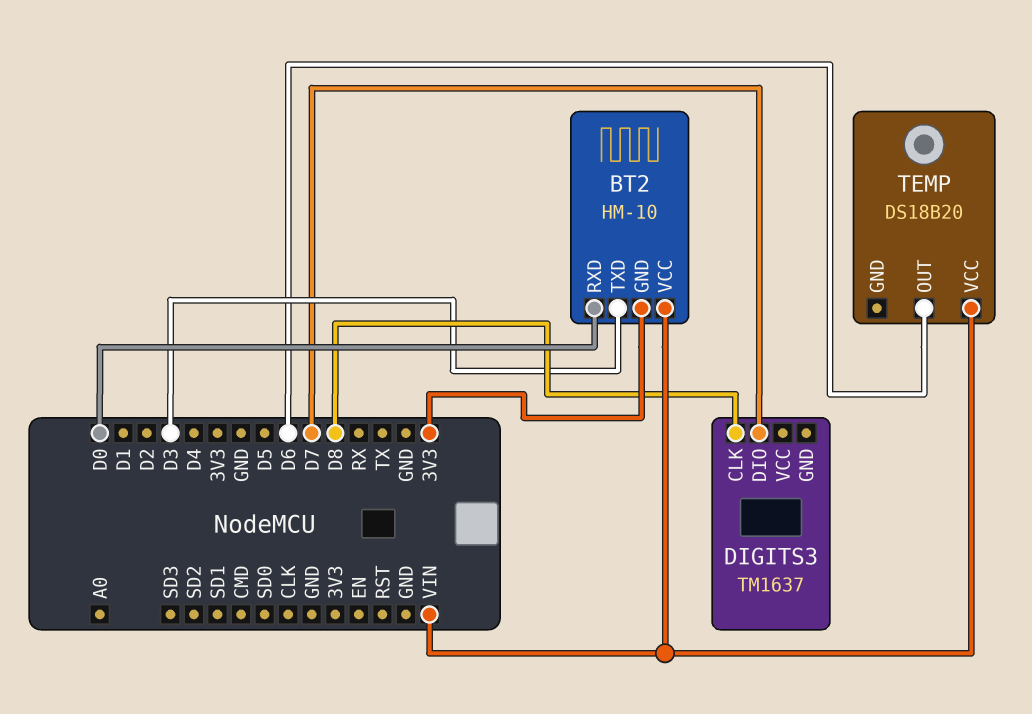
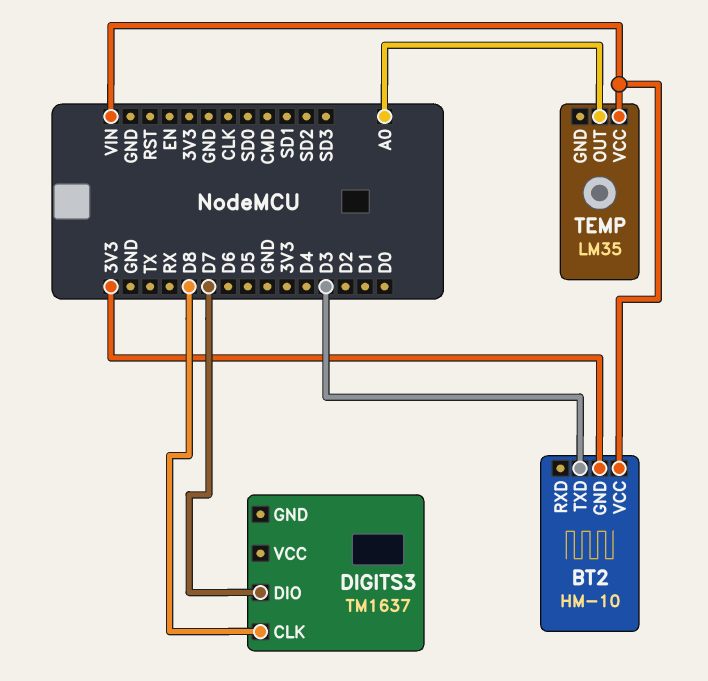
BT2 pin RXD: D0 -> none
TEMP: DS18B20 -> LM35
TEMP pin OUT: D6 -> A0

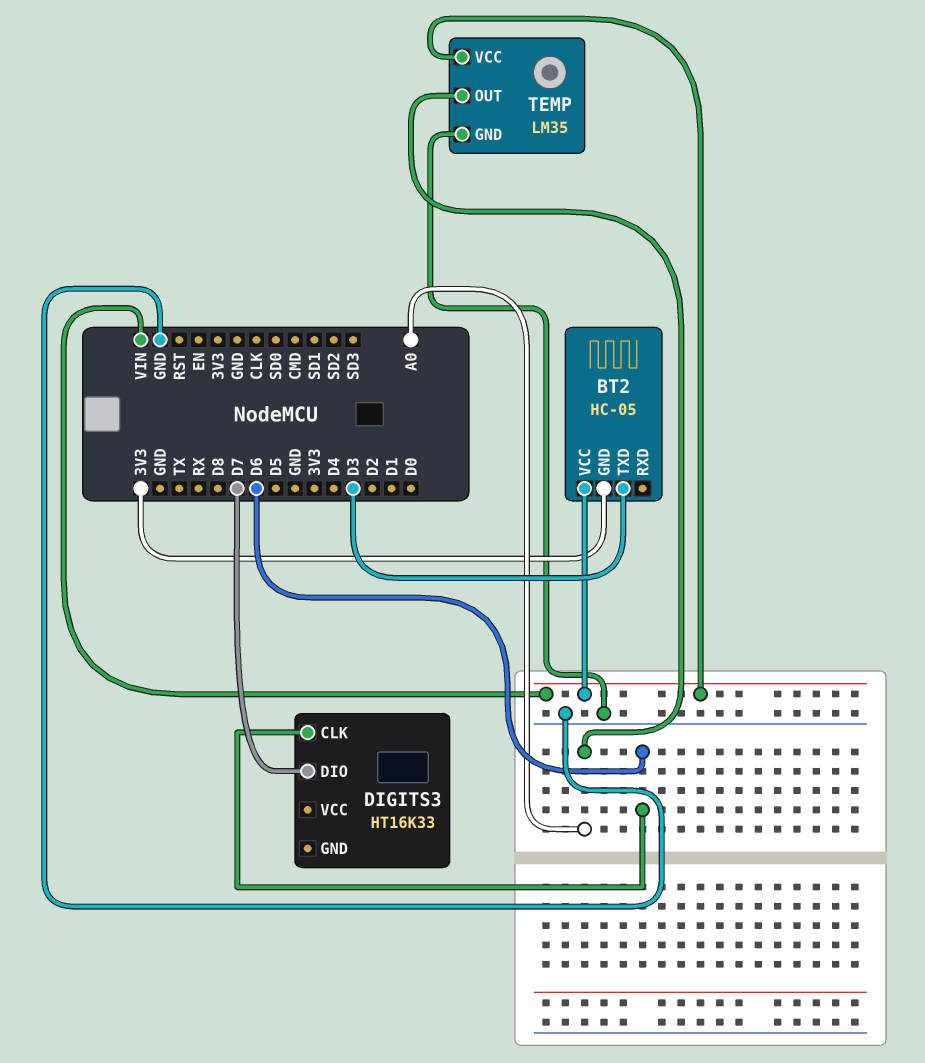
BT2: HM-10 -> HC-05
DIGITS3: TM1637 -> HT16K33
DIGITS3 pin CLK: D8 -> D6
TEMP pin GND: none -> GND

